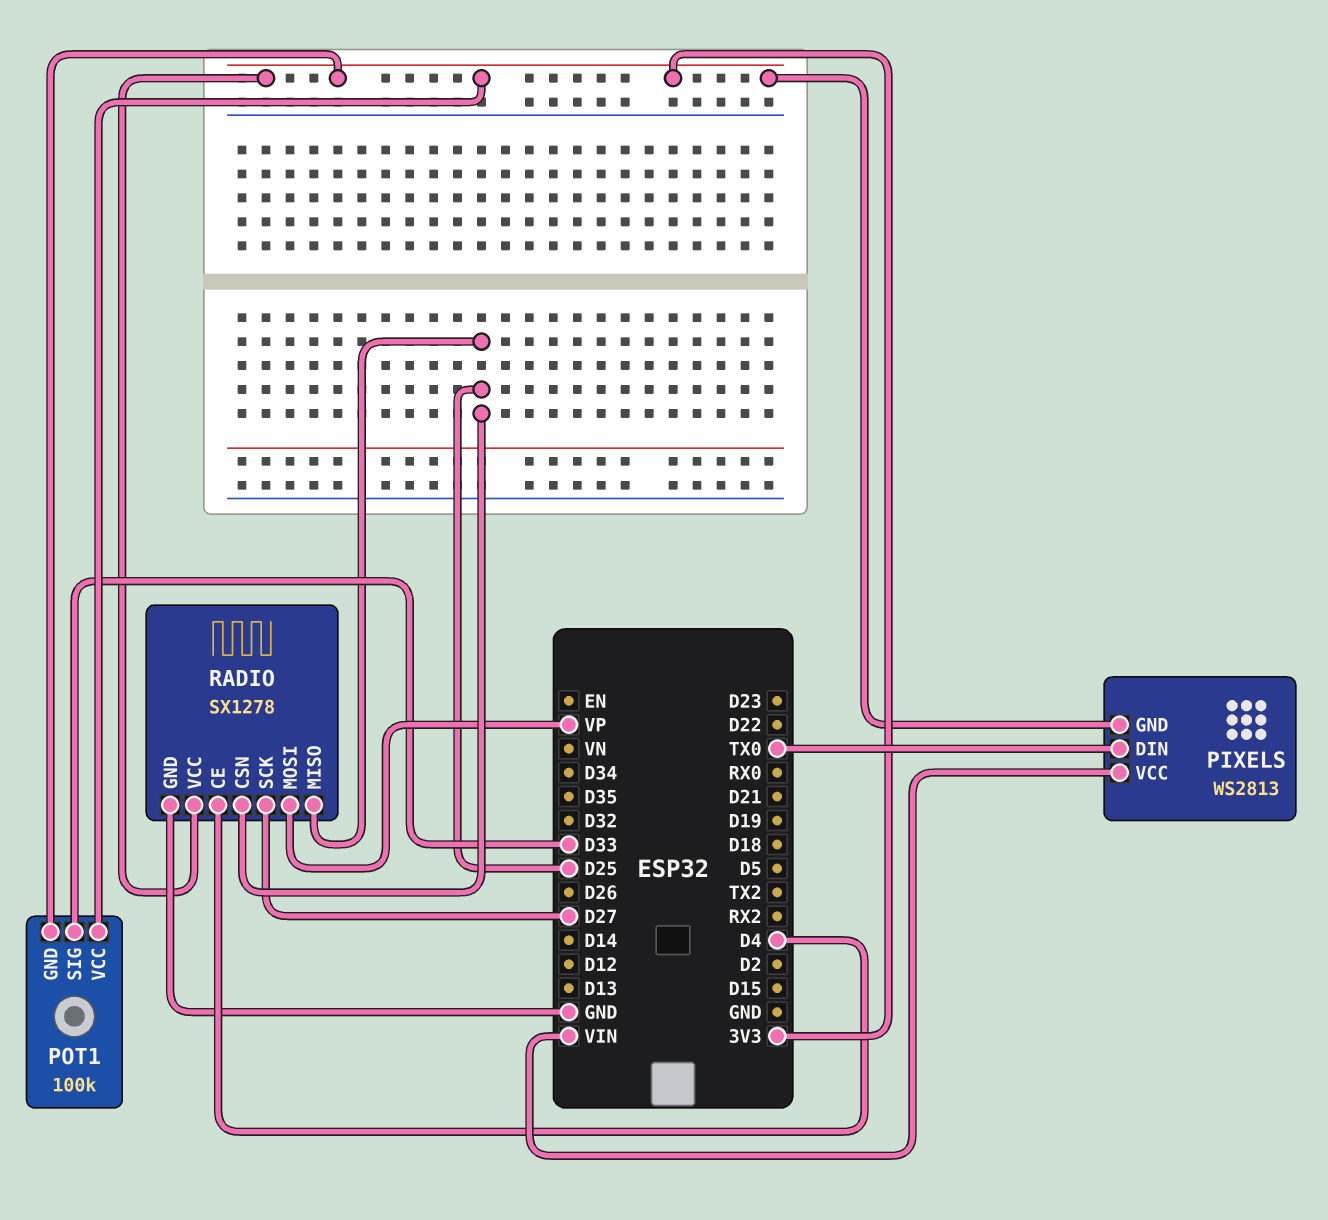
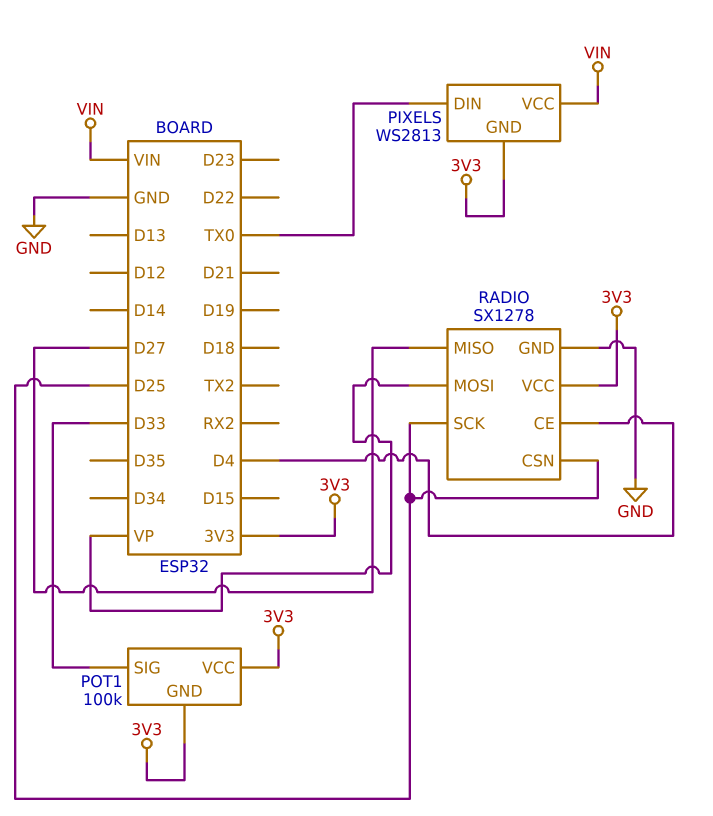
RADIO pin MISO: D25 -> D27
RADIO pin SCK: D27 -> D25

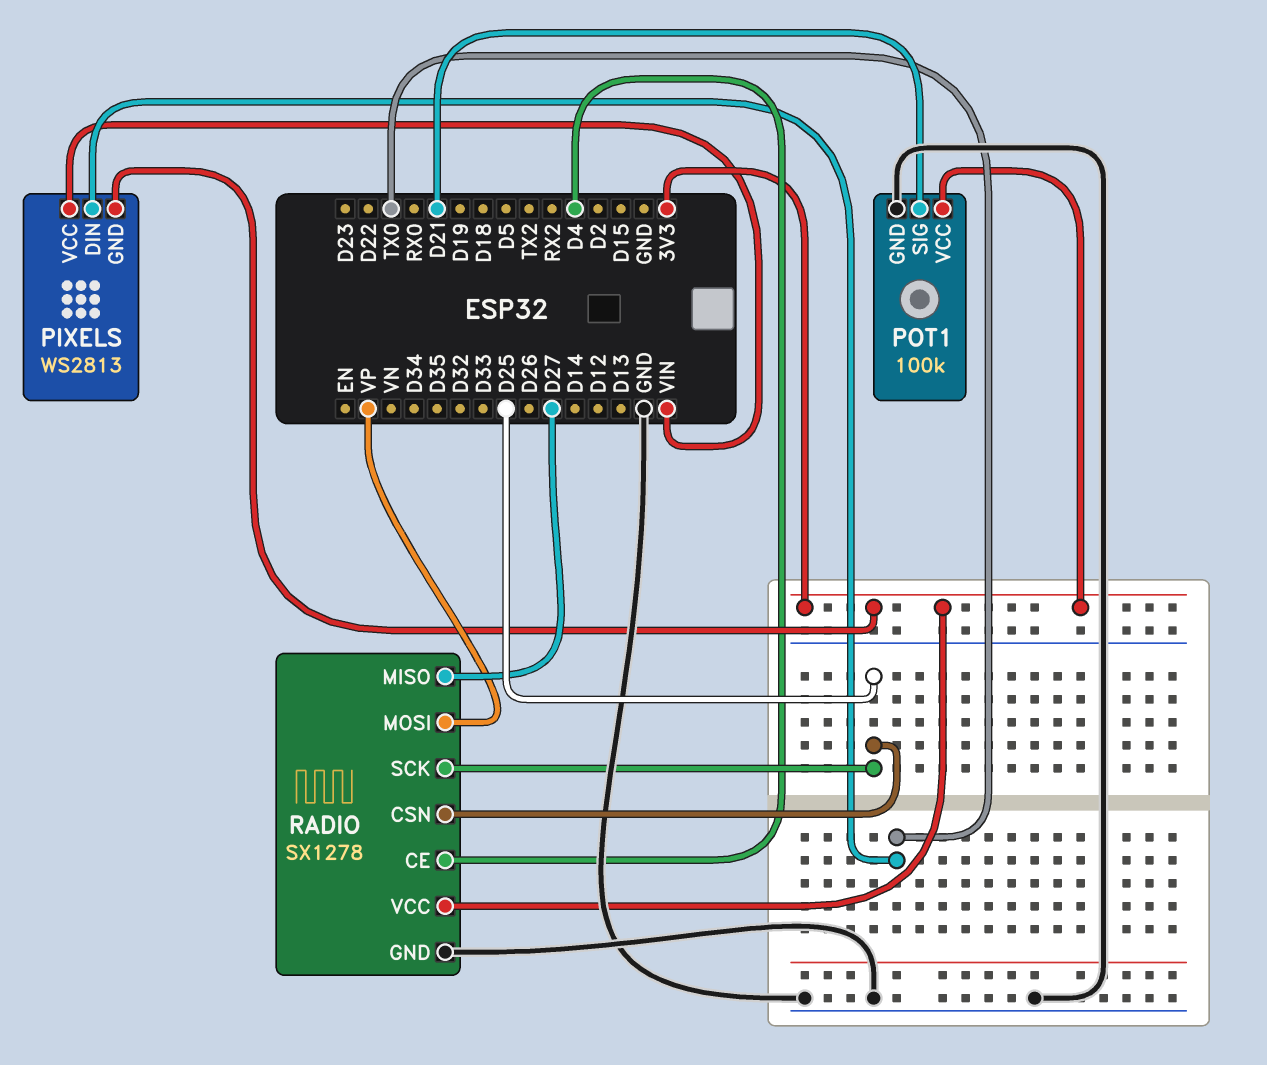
POT1 pin GND: 3V3 -> GND
POT1 pin SIG: D33 -> D21

